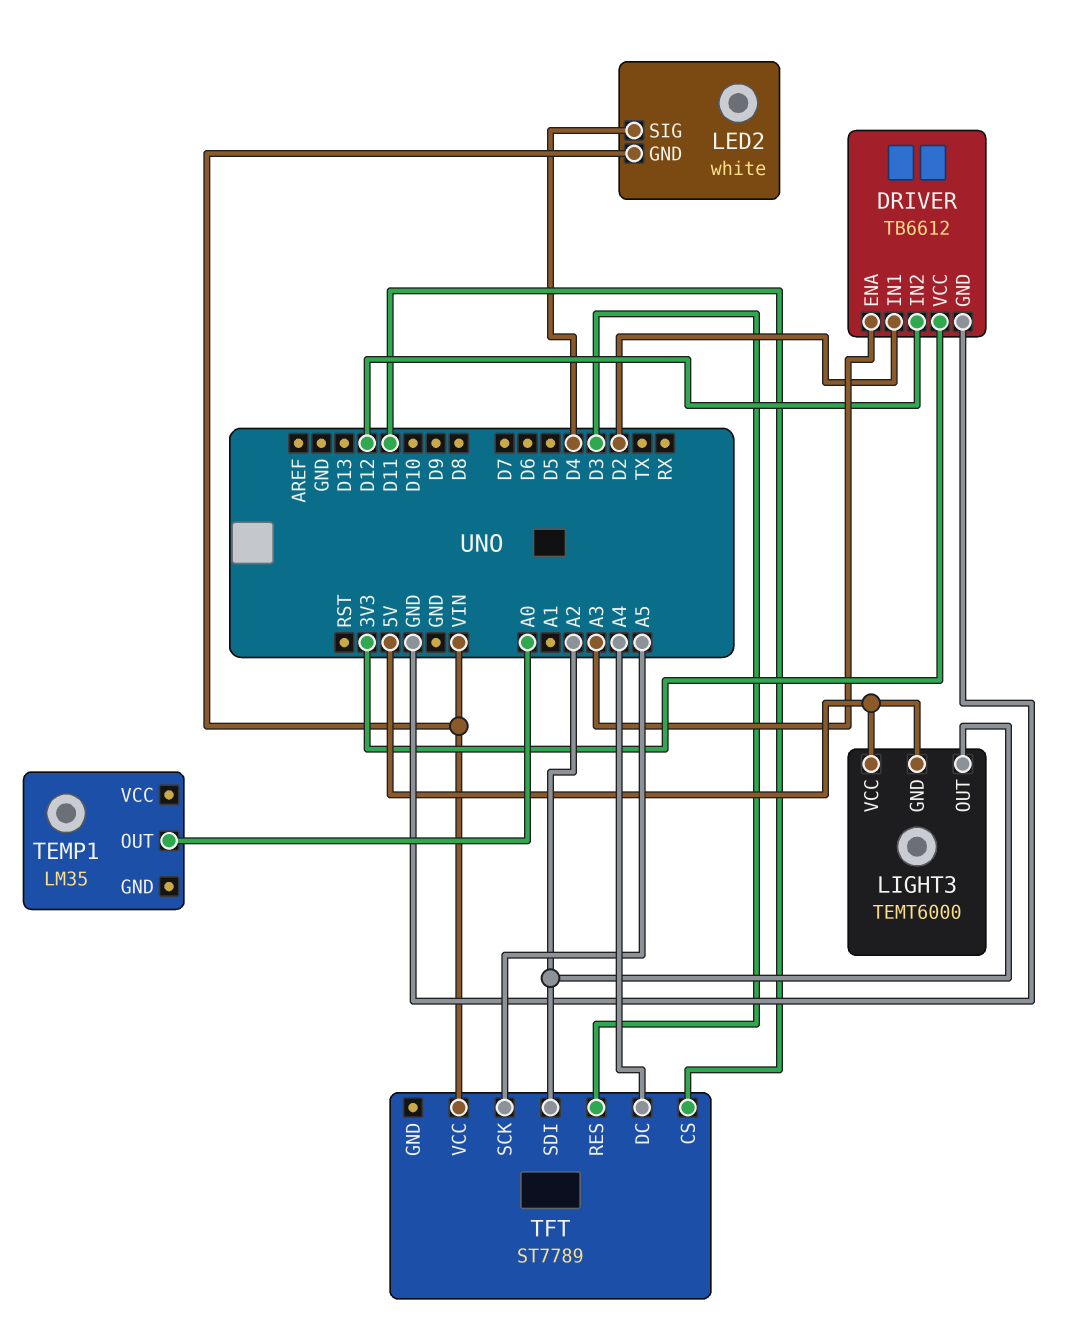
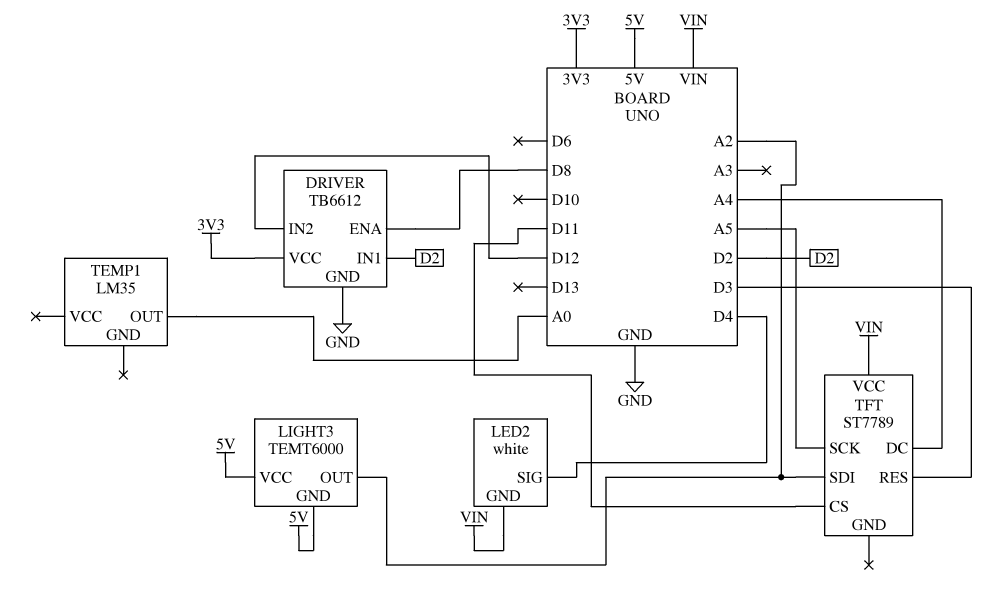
DRIVER pin ENA: A3 -> D8

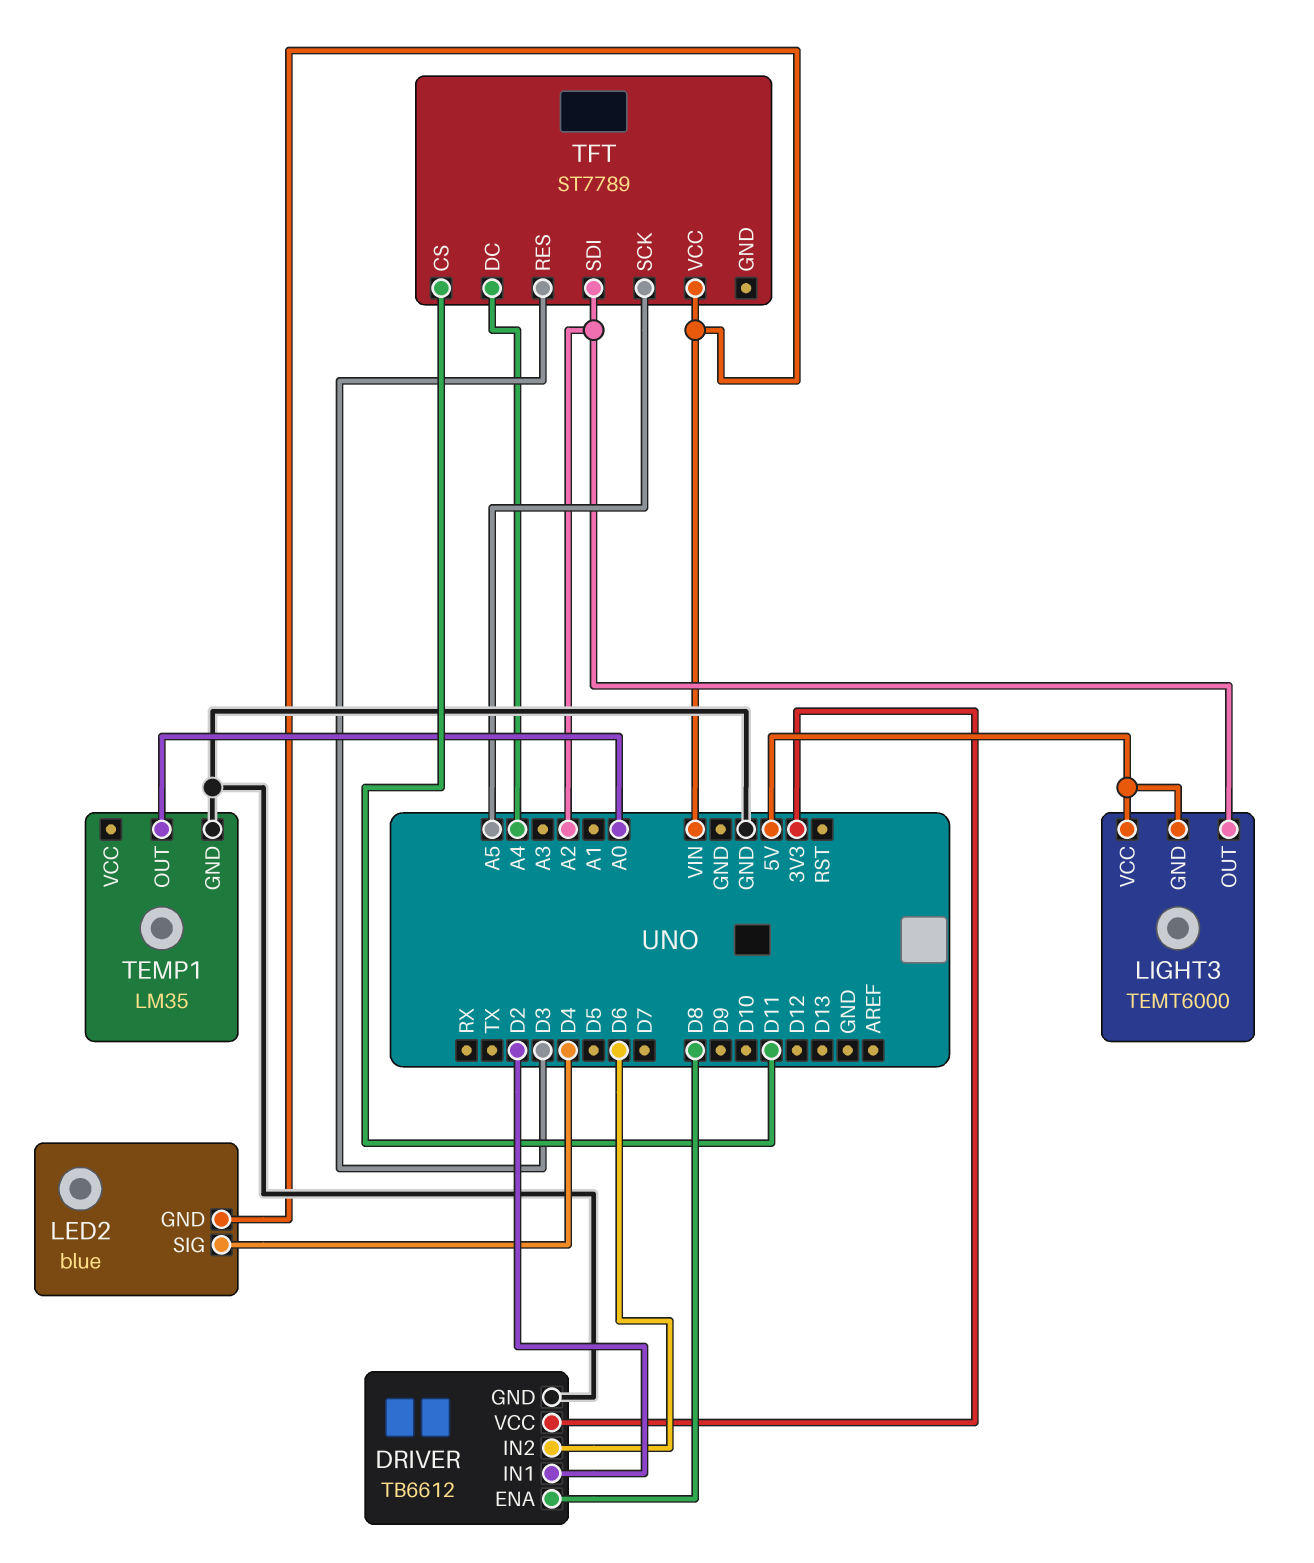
DRIVER pin IN2: D12 -> D6
LED2: white -> blue
TEMP1 pin GND: none -> GND

